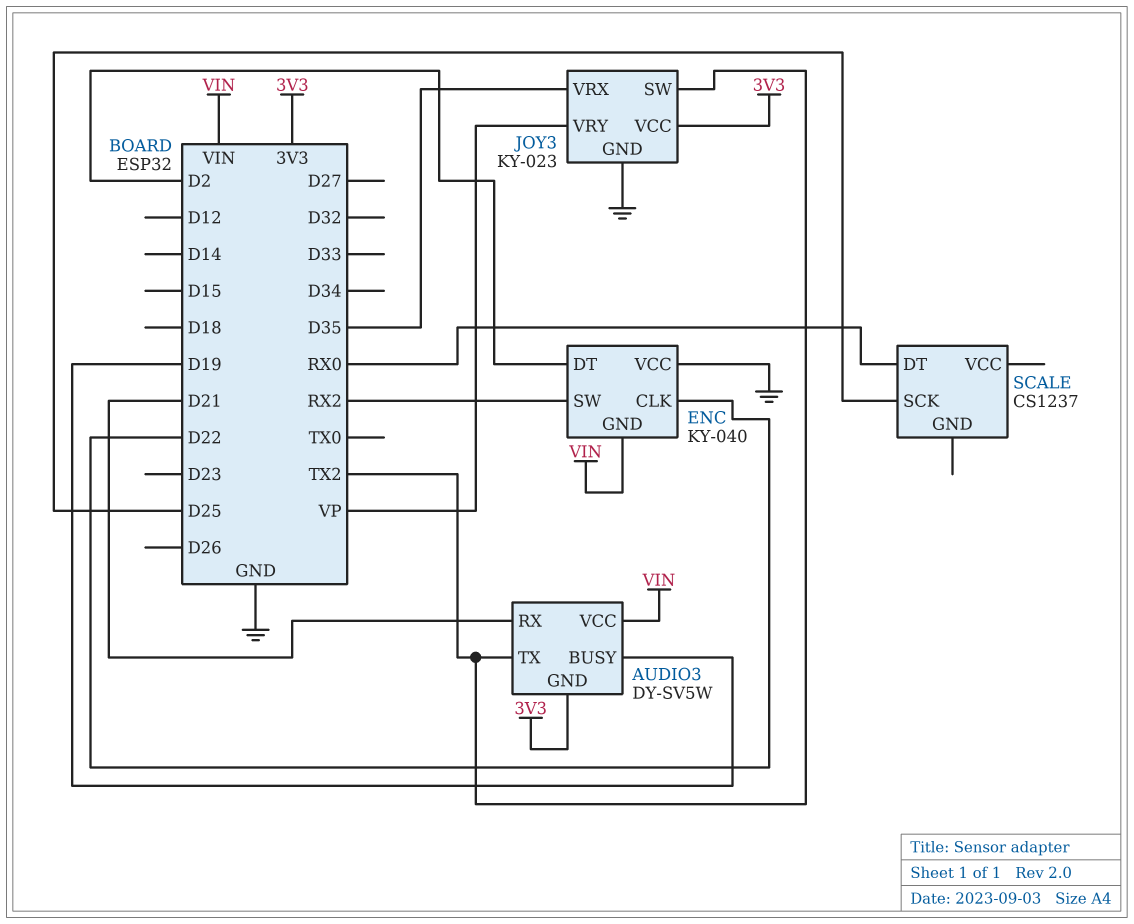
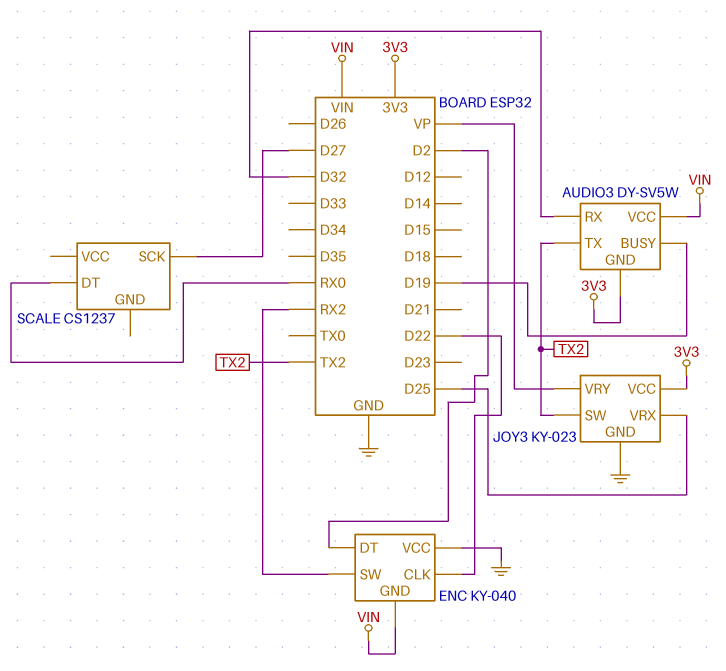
AUDIO3 pin RX: D21 -> D32
JOY3 pin VRX: D35 -> D25
SCALE pin SCK: D25 -> D27

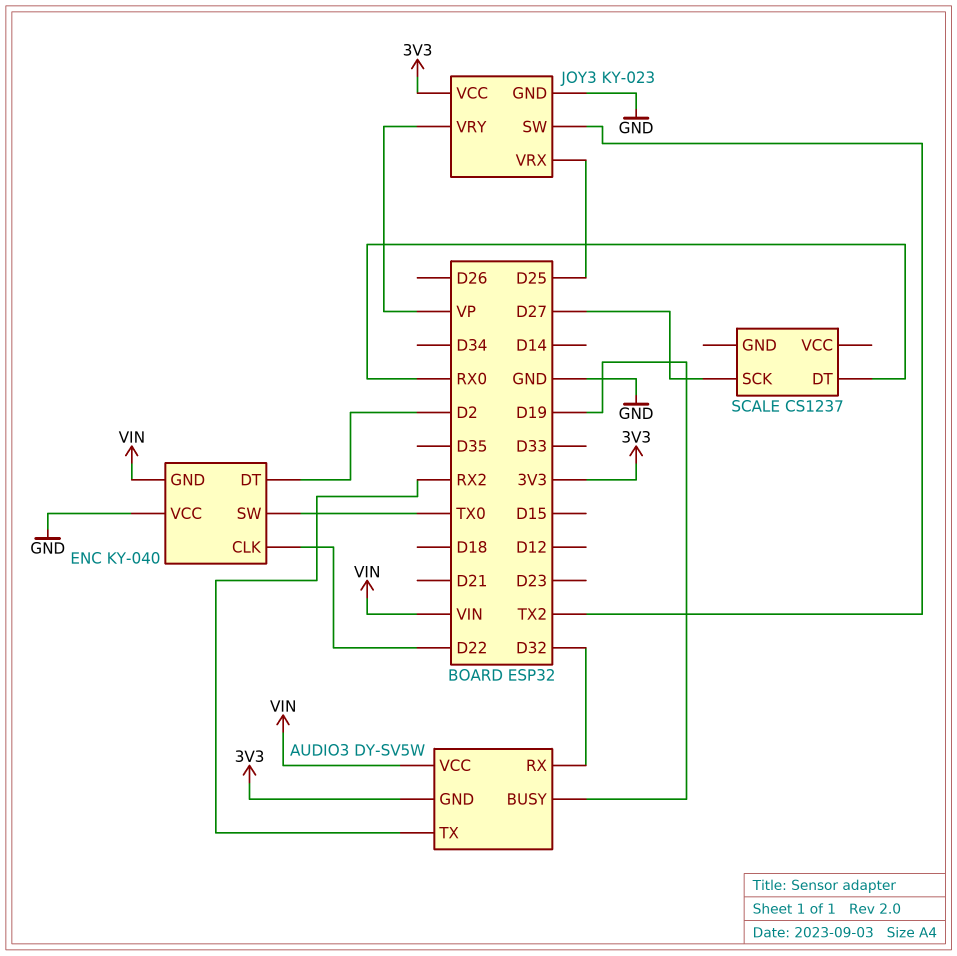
AUDIO3 pin TX: TX2 -> RX2
ENC pin SW: RX2 -> TX0

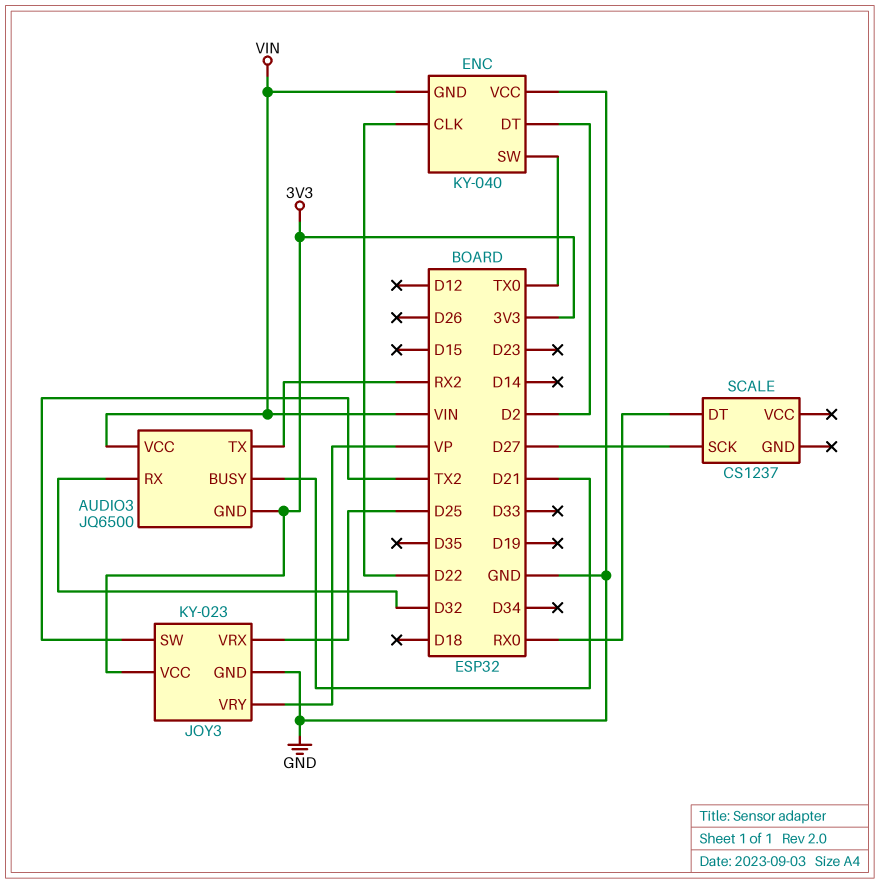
AUDIO3: DY-SV5W -> JQ6500
AUDIO3 pin BUSY: D19 -> D21

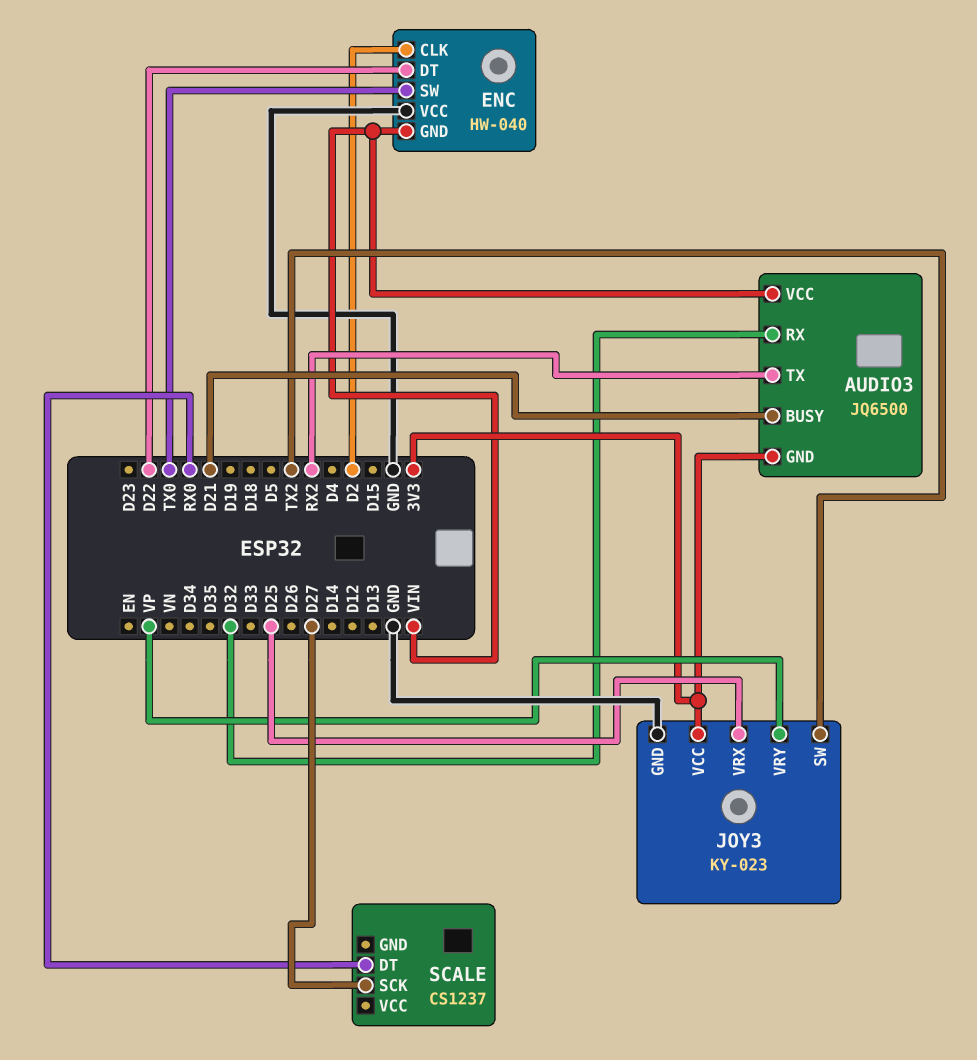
ENC: KY-040 -> HW-040
ENC pin CLK: D22 -> D2
ENC pin DT: D2 -> D22

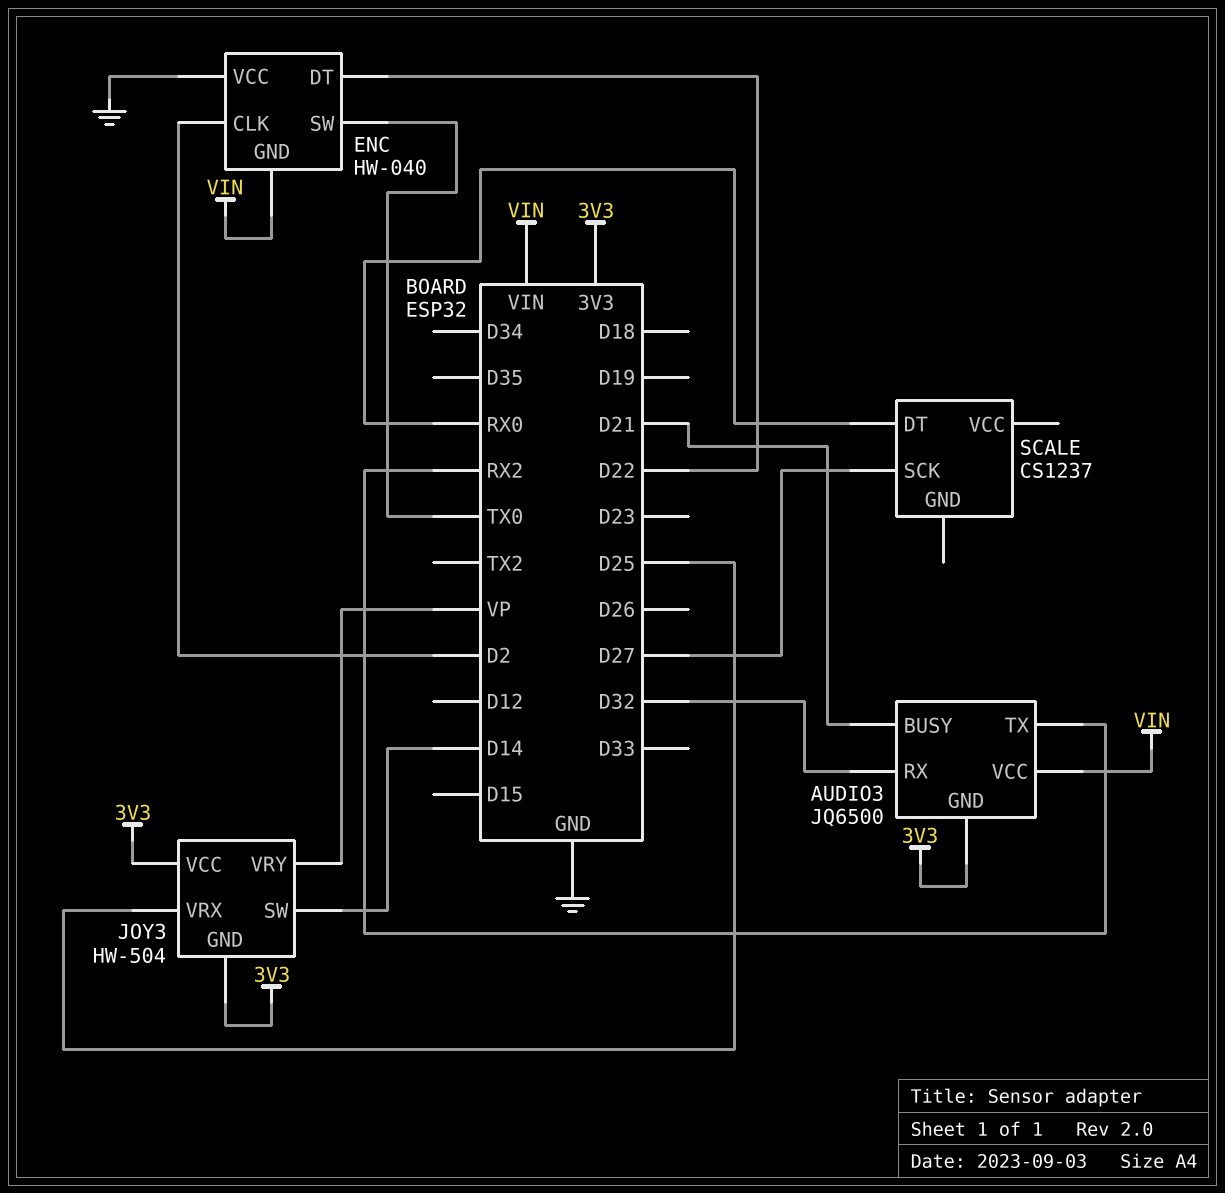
JOY3: KY-023 -> HW-504
JOY3 pin GND: GND -> 3V3
JOY3 pin SW: TX2 -> D14

